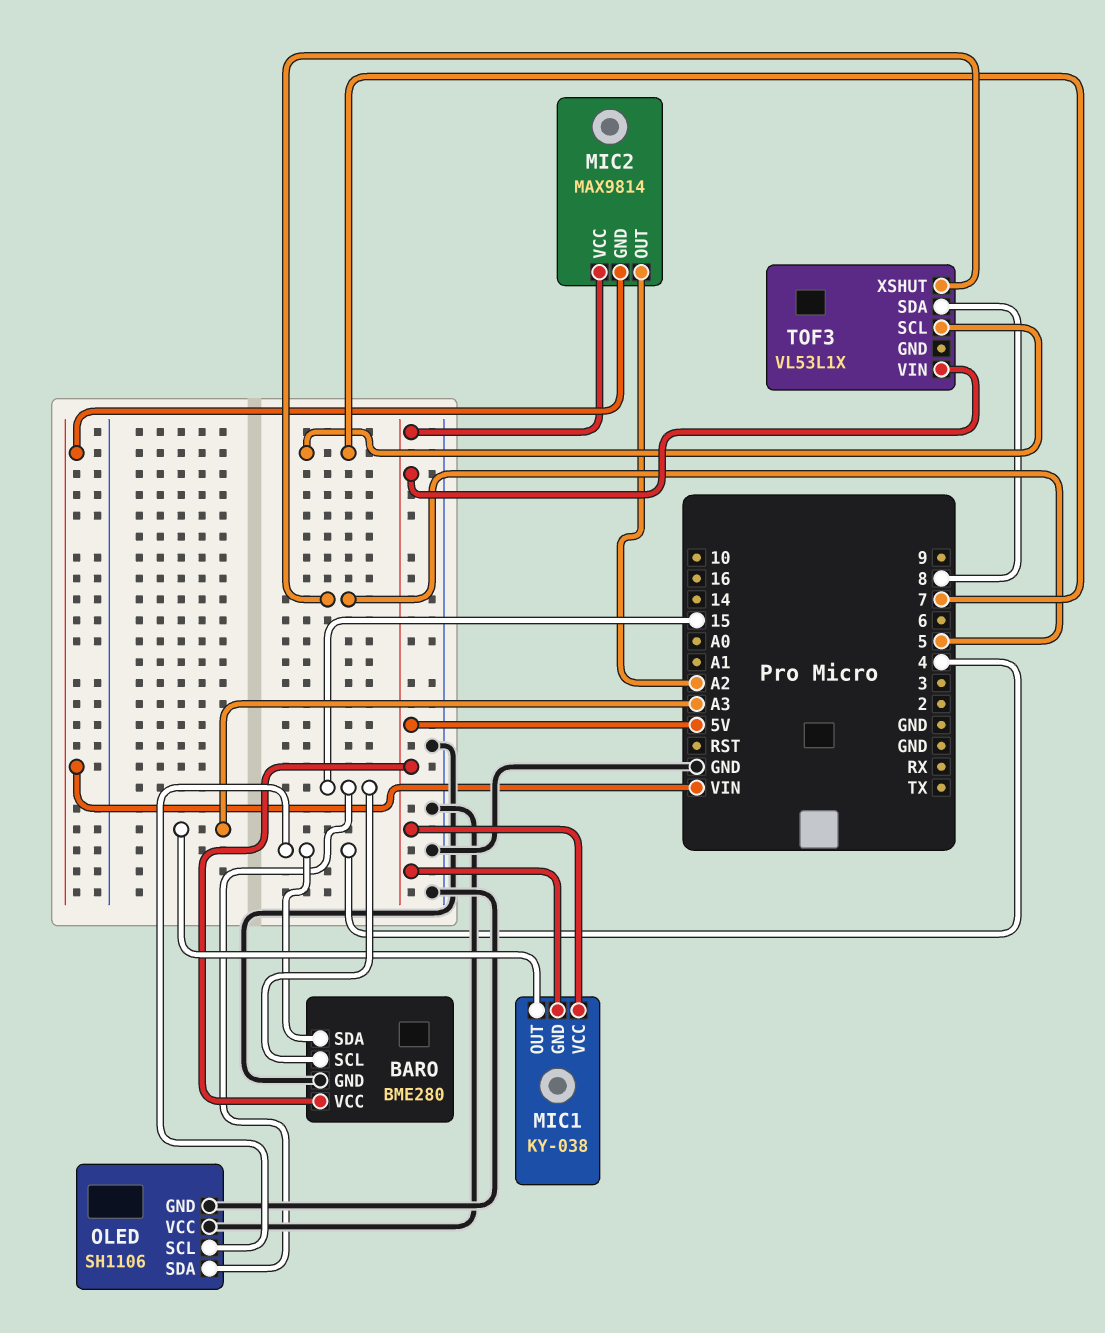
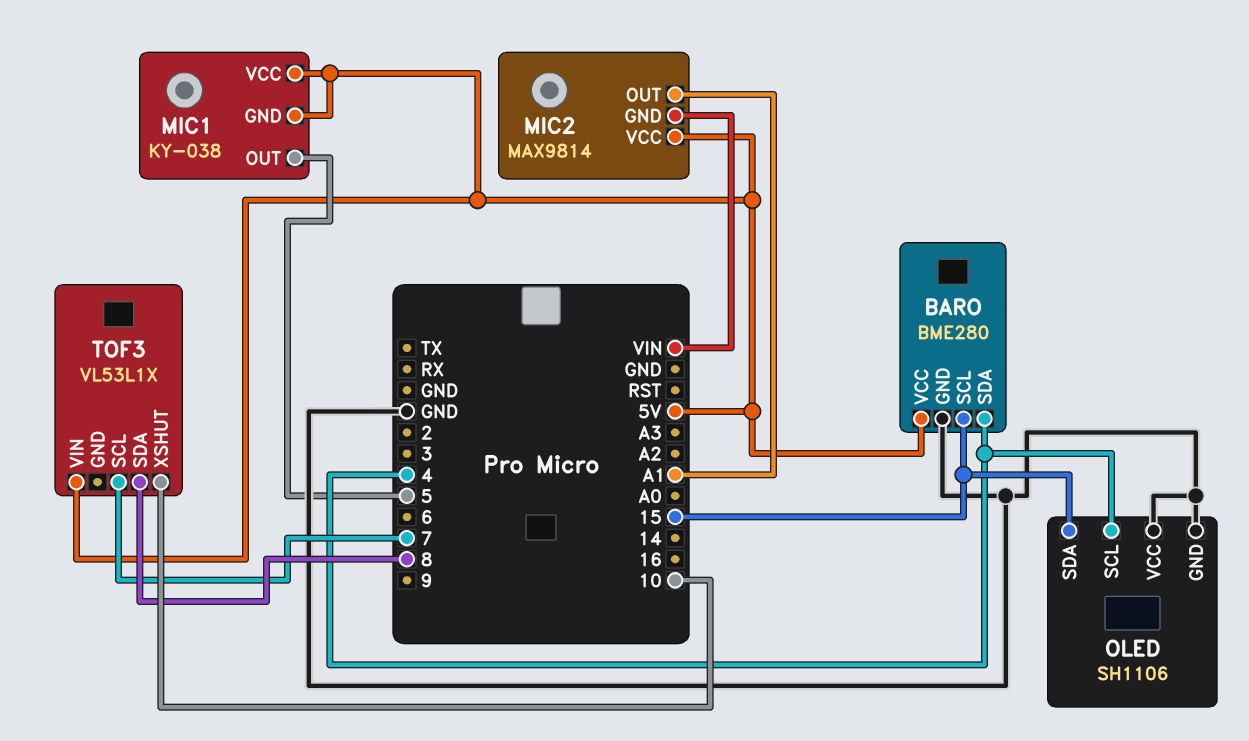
MIC1 pin OUT: A3 -> 5
MIC2 pin OUT: A2 -> A1
TOF3 pin XSHUT: 5 -> 10

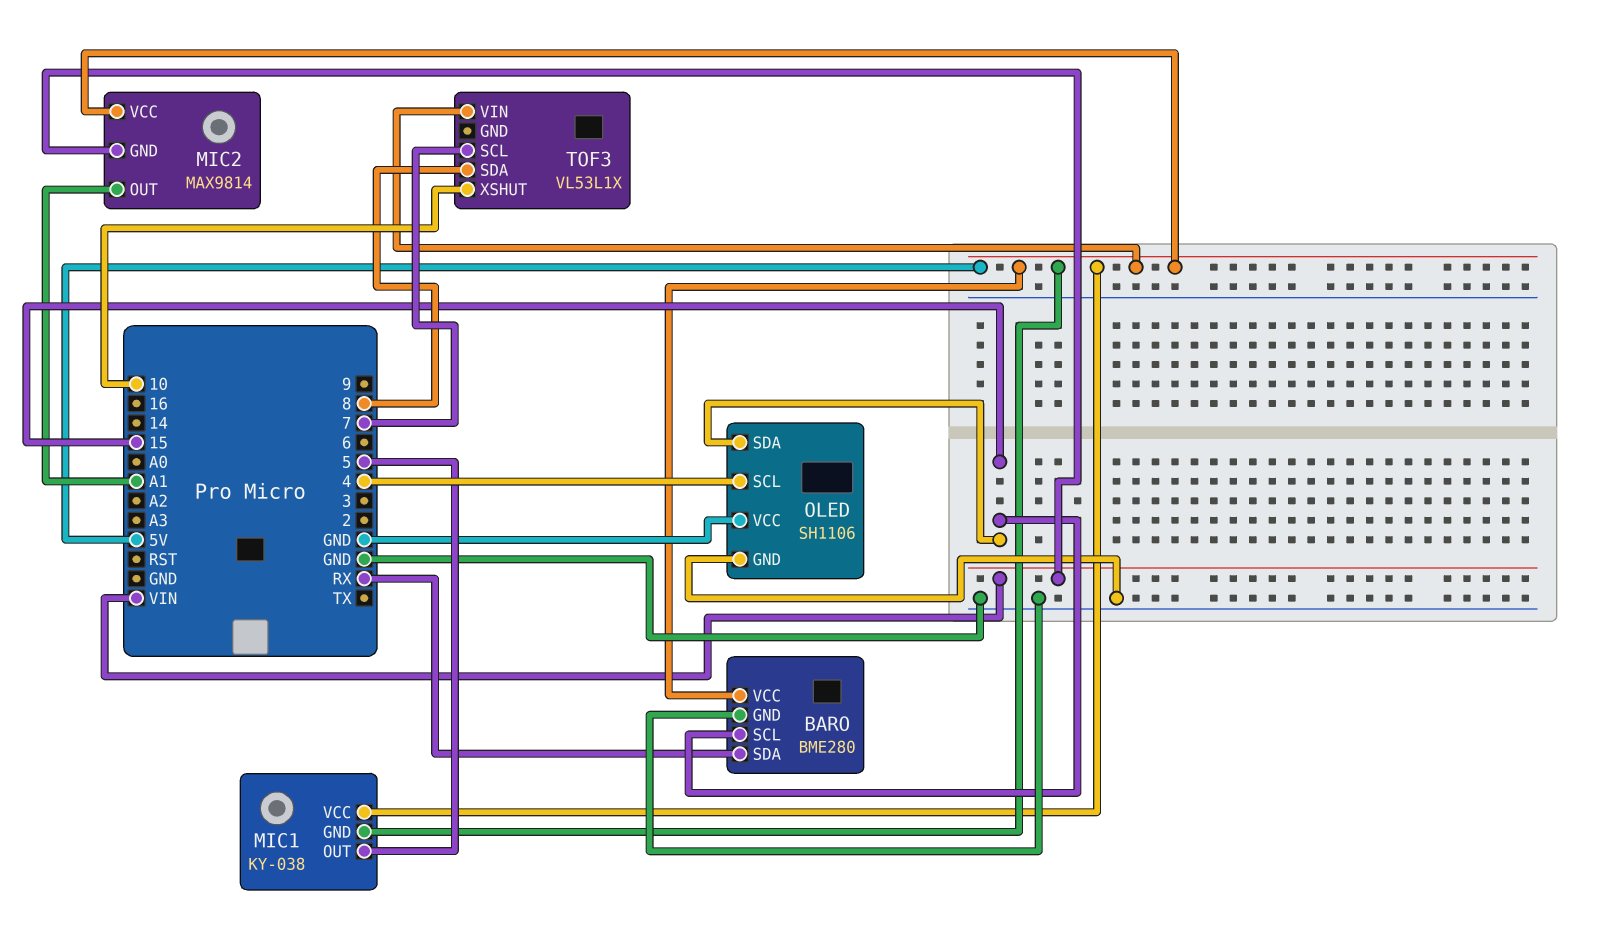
BARO pin SDA: 4 -> RX

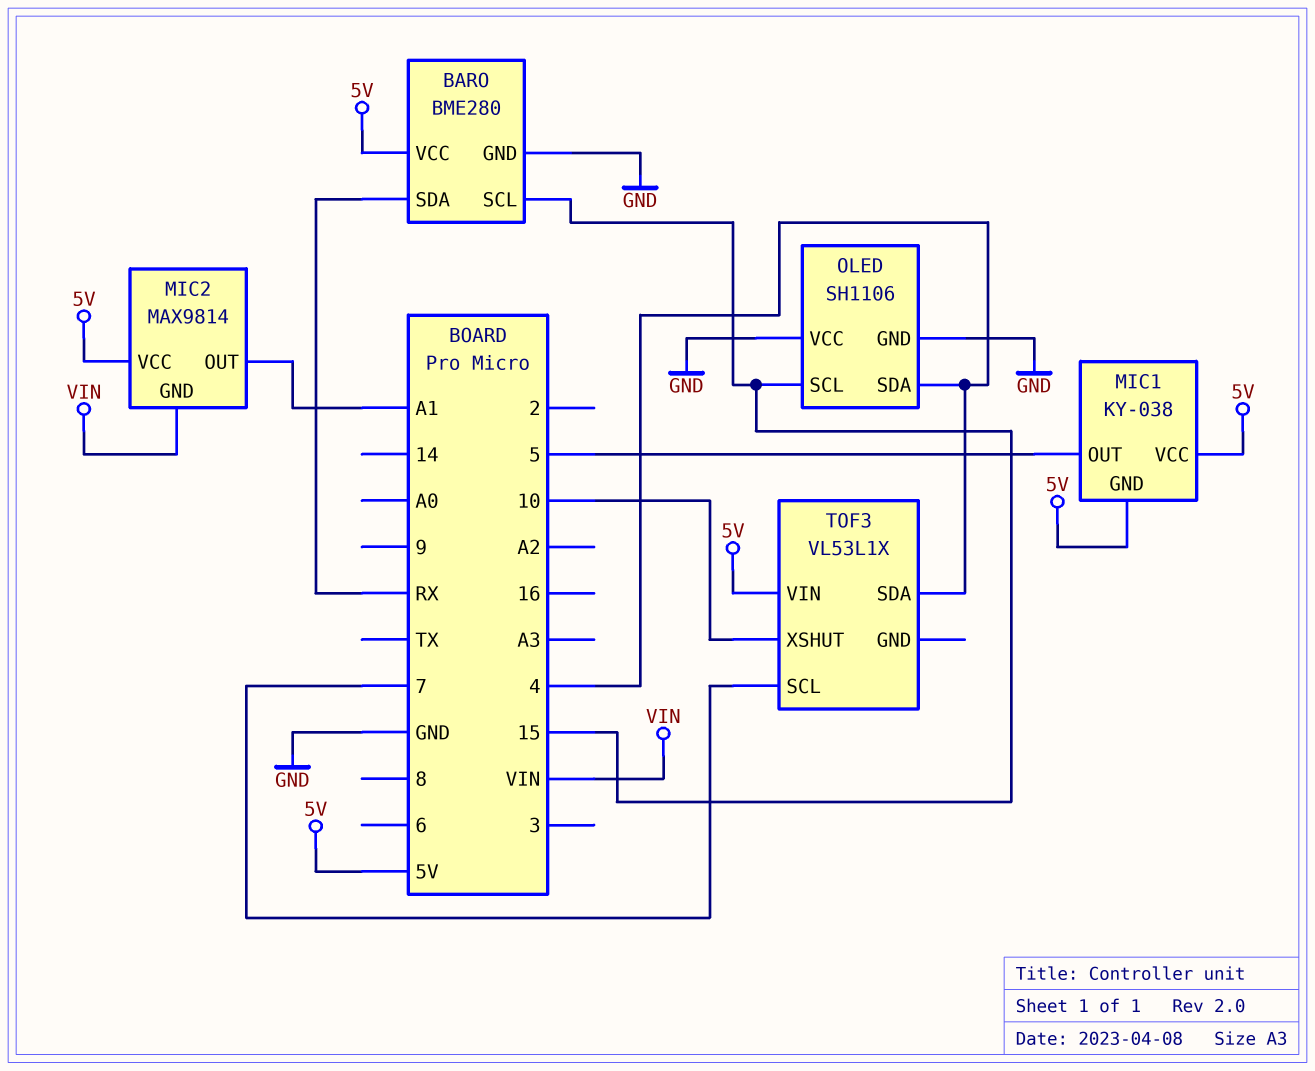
OLED pin SCL: 4 -> 15
OLED pin SDA: 15 -> 4
TOF3 pin SDA: 8 -> 4

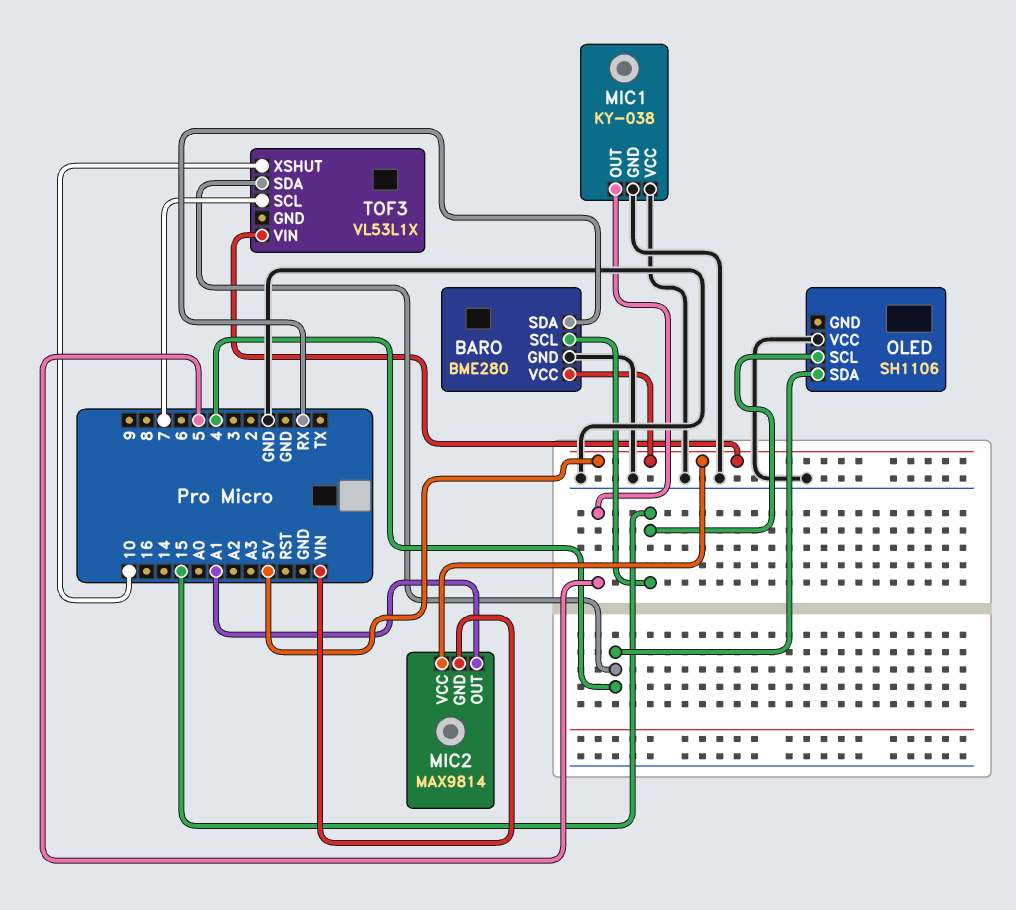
MIC1 pin GND: 5V -> GND
MIC1 pin VCC: 5V -> GND
OLED pin GND: GND -> none

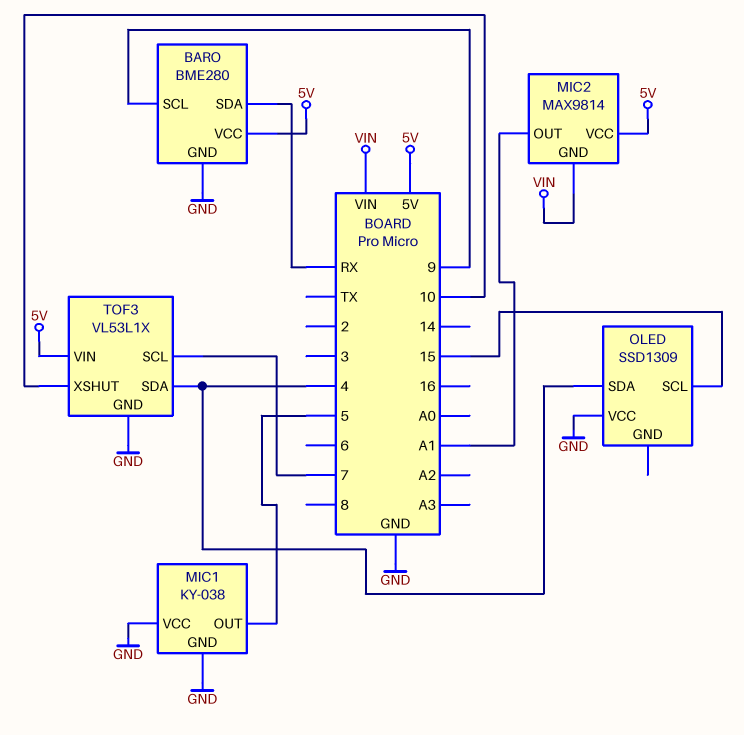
BARO pin SCL: 15 -> 9
OLED: SH1106 -> SSD1309
TOF3 pin GND: none -> GND

